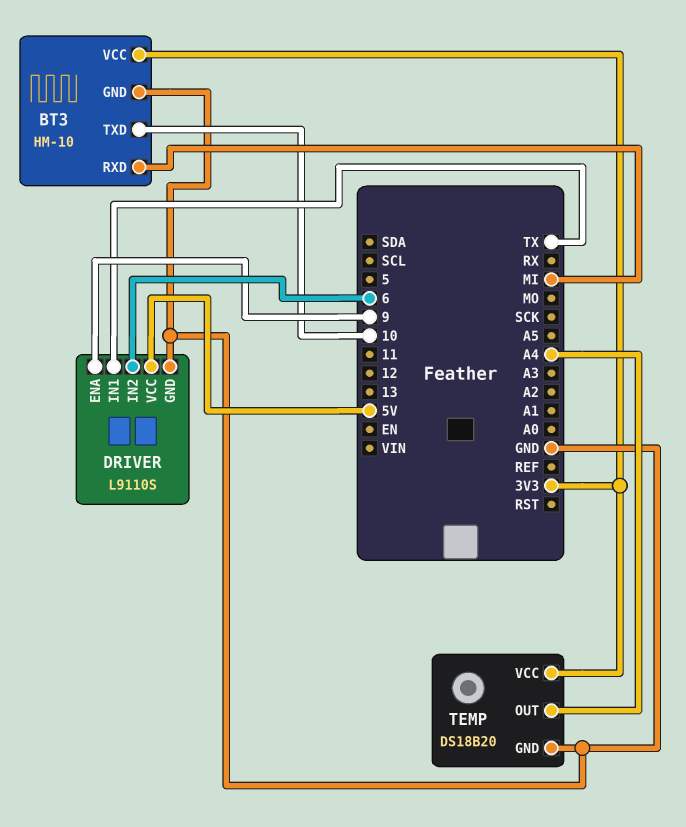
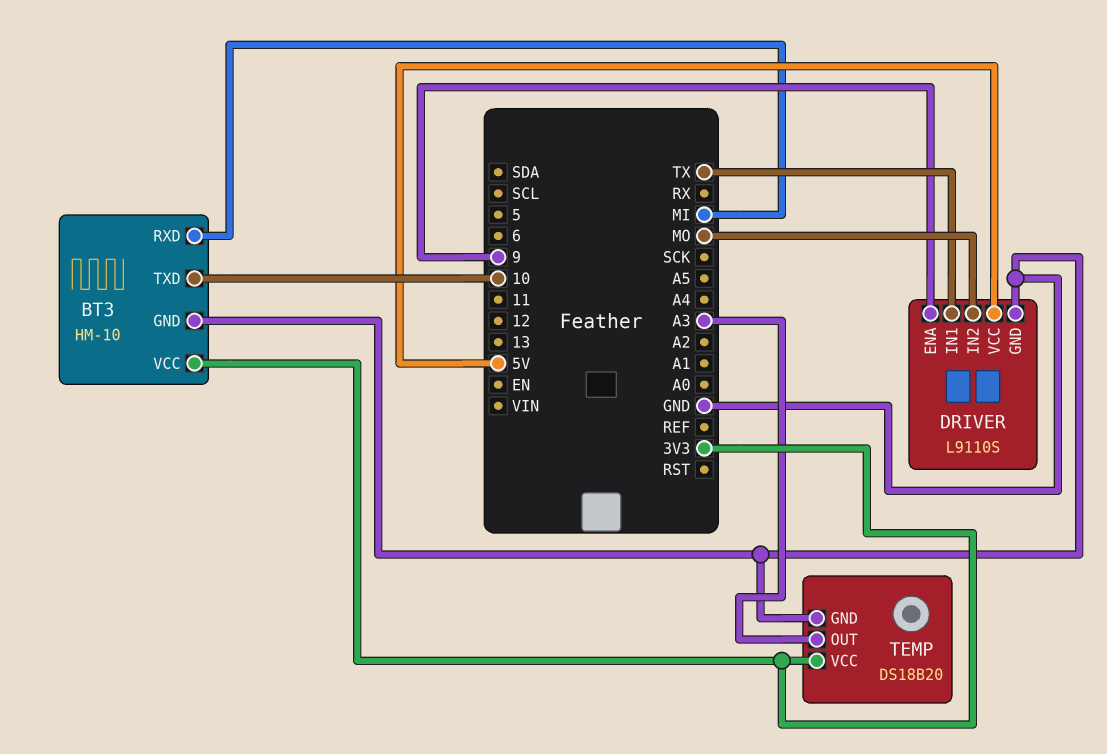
DRIVER pin IN2: 6 -> MO
TEMP pin OUT: A4 -> A3

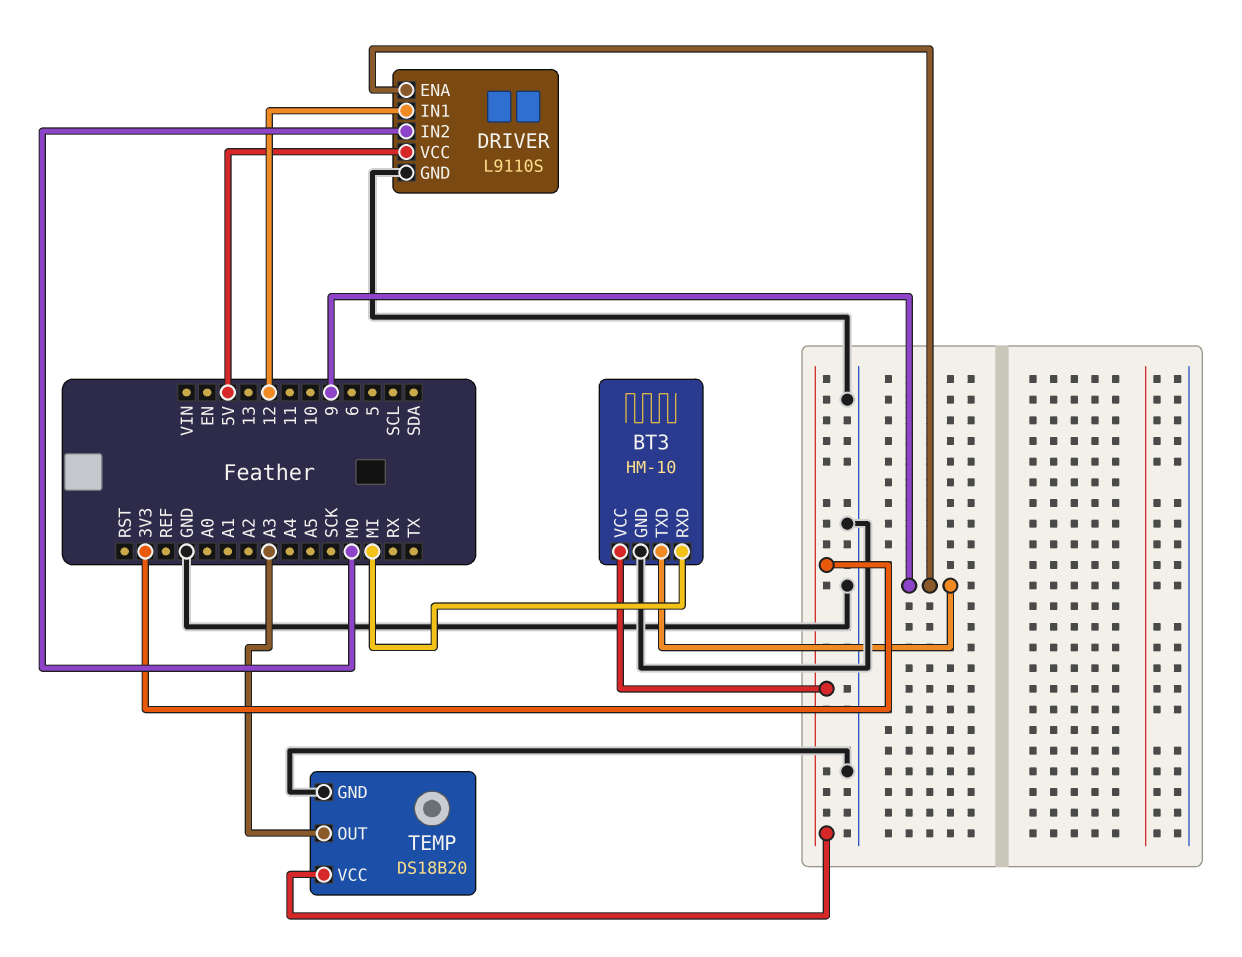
BT3 pin TXD: 10 -> 9
DRIVER pin IN1: TX -> 12

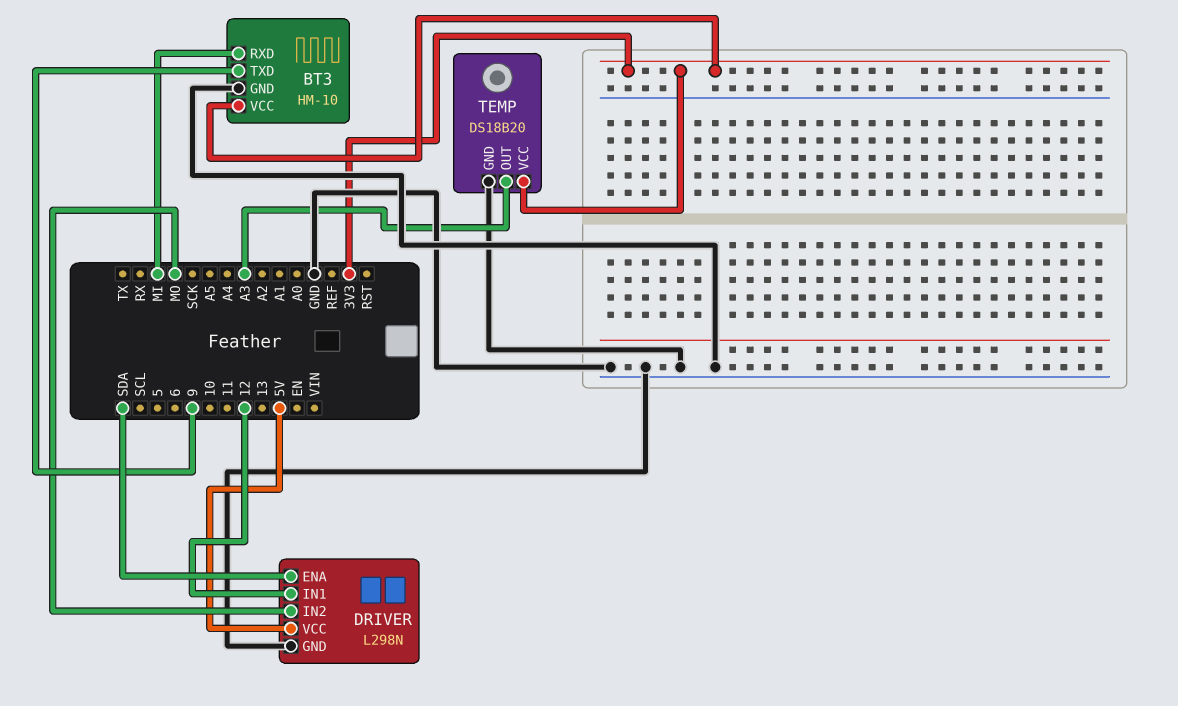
DRIVER: L9110S -> L298N
DRIVER pin ENA: 9 -> SDA

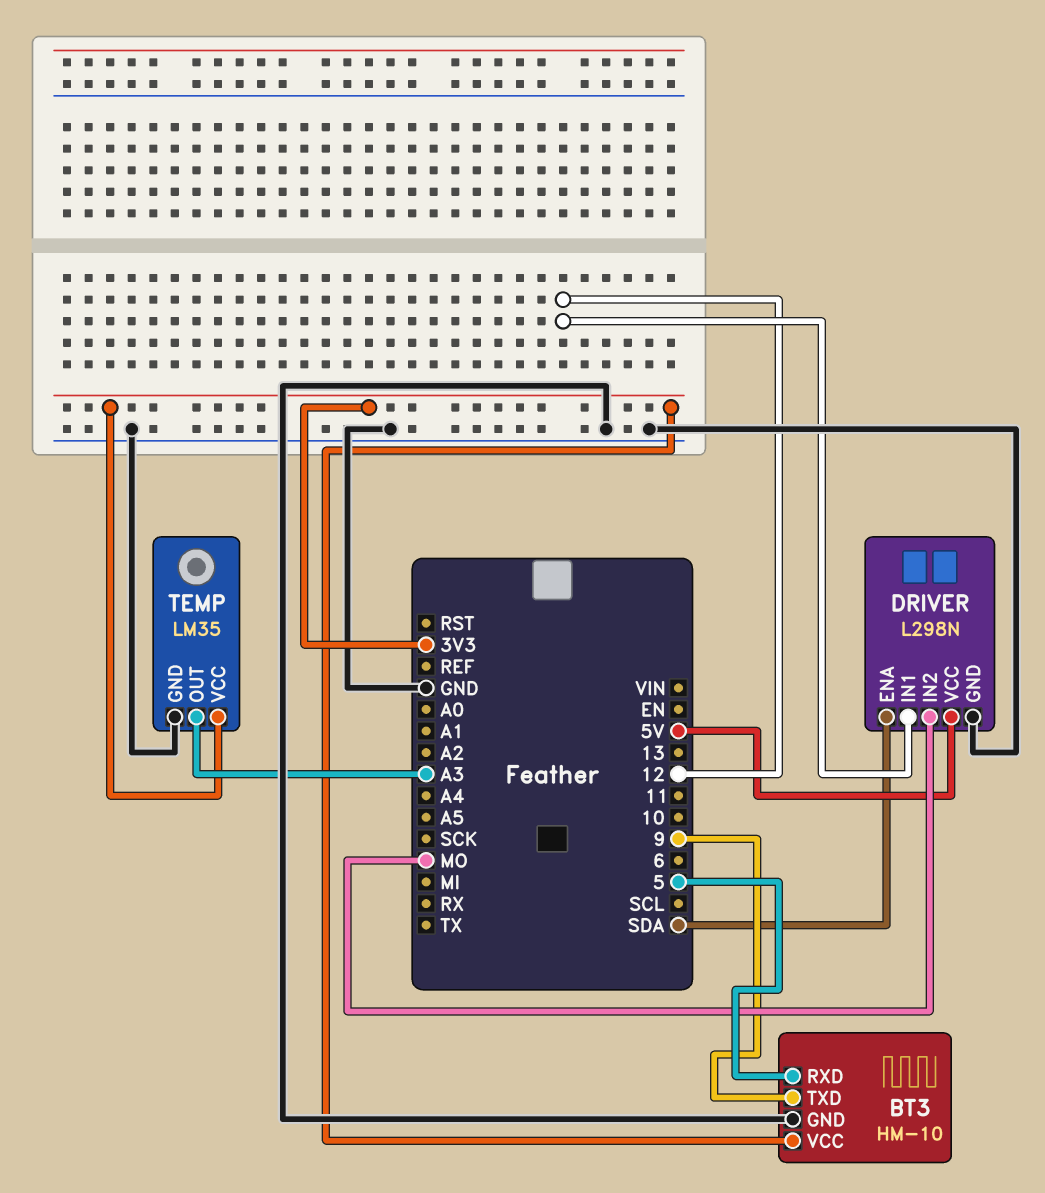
BT3 pin RXD: MI -> 5
TEMP: DS18B20 -> LM35

